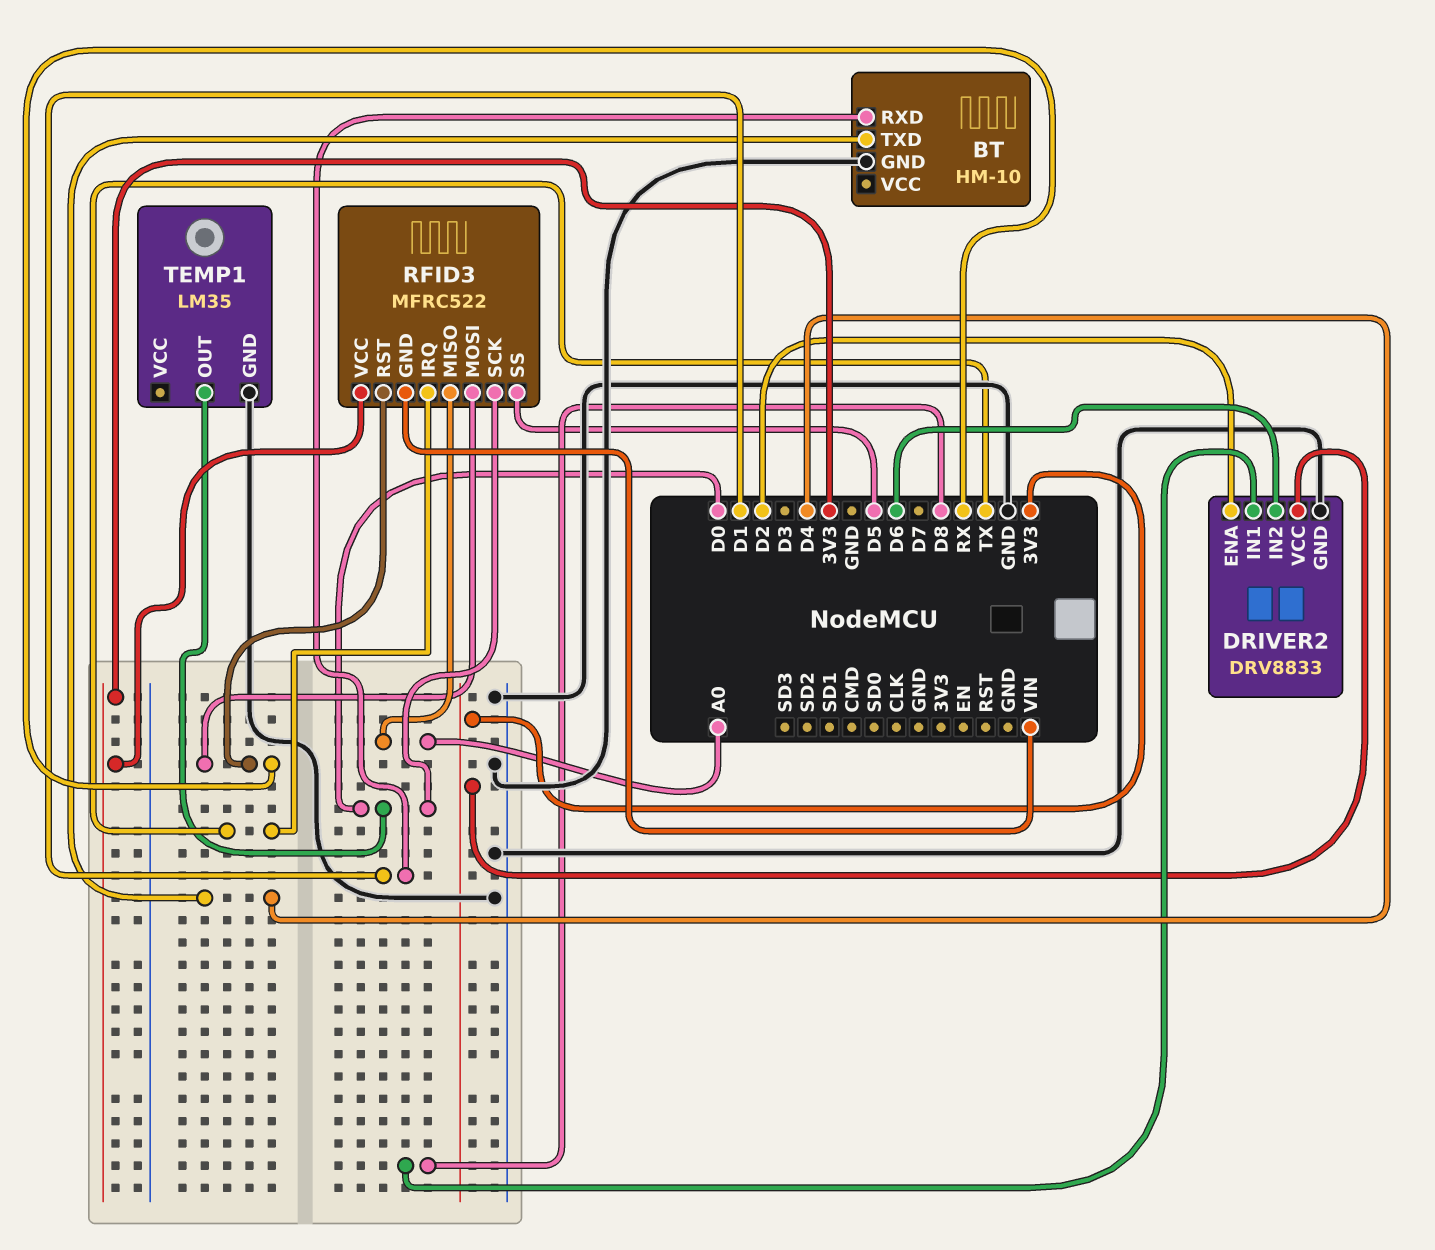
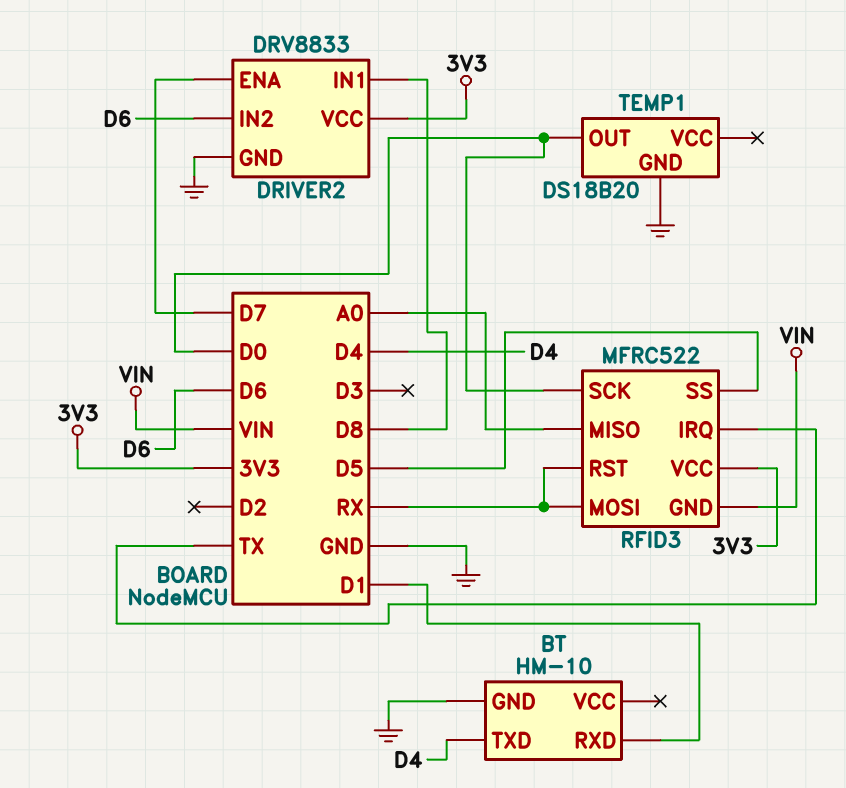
DRIVER2 pin ENA: D2 -> D7
TEMP1: LM35 -> DS18B20

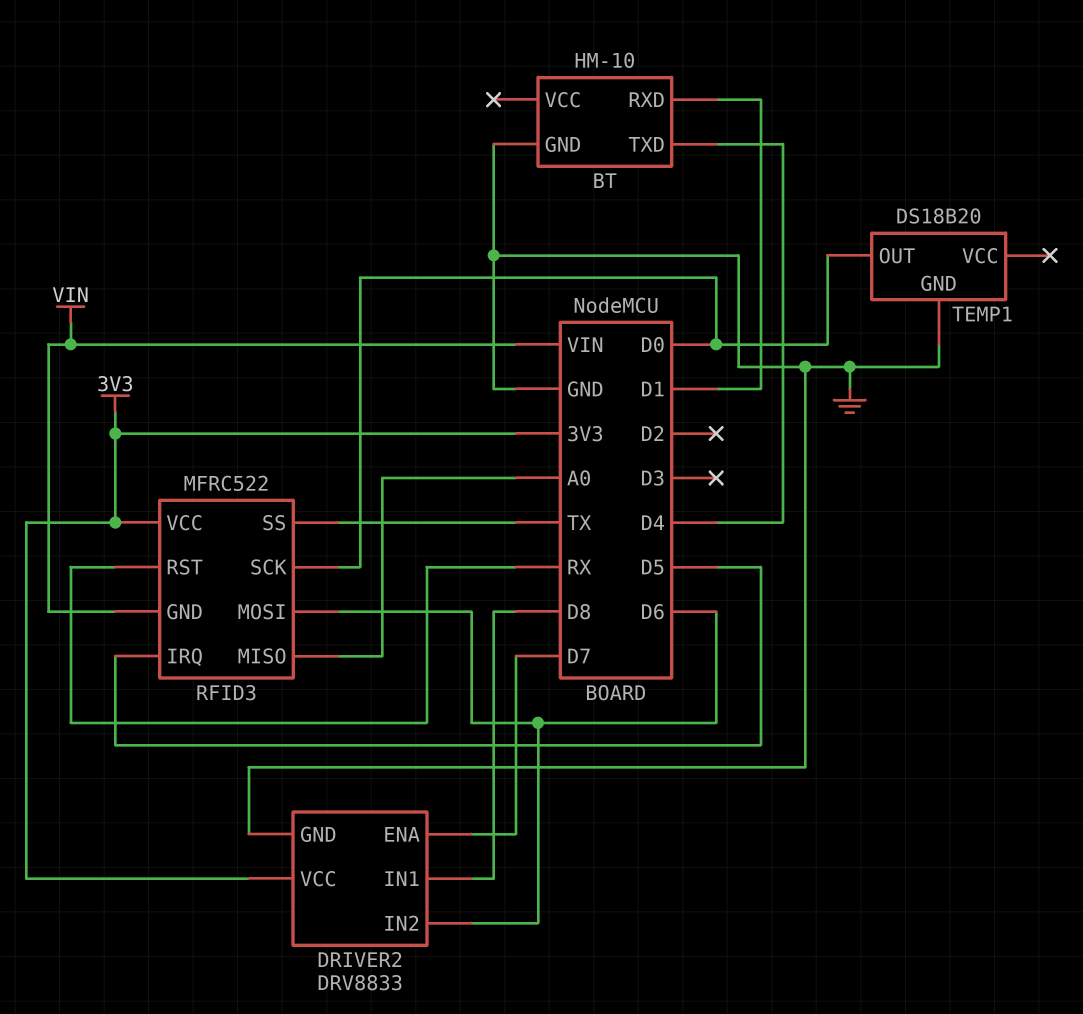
RFID3 pin IRQ: TX -> D5
RFID3 pin MOSI: RX -> D6
RFID3 pin SS: D5 -> TX

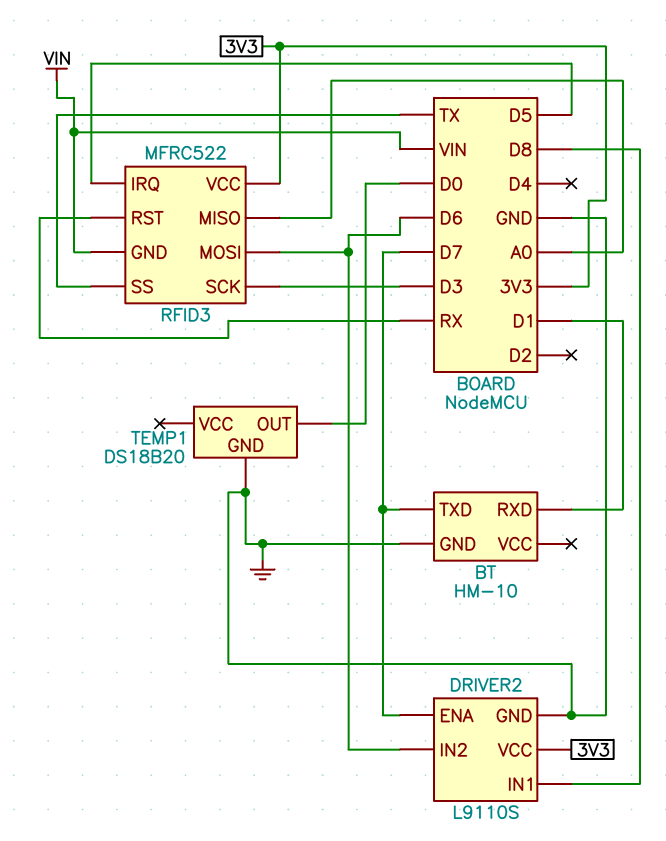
BT pin TXD: D4 -> D7
DRIVER2: DRV8833 -> L9110S
RFID3 pin SCK: D0 -> D3

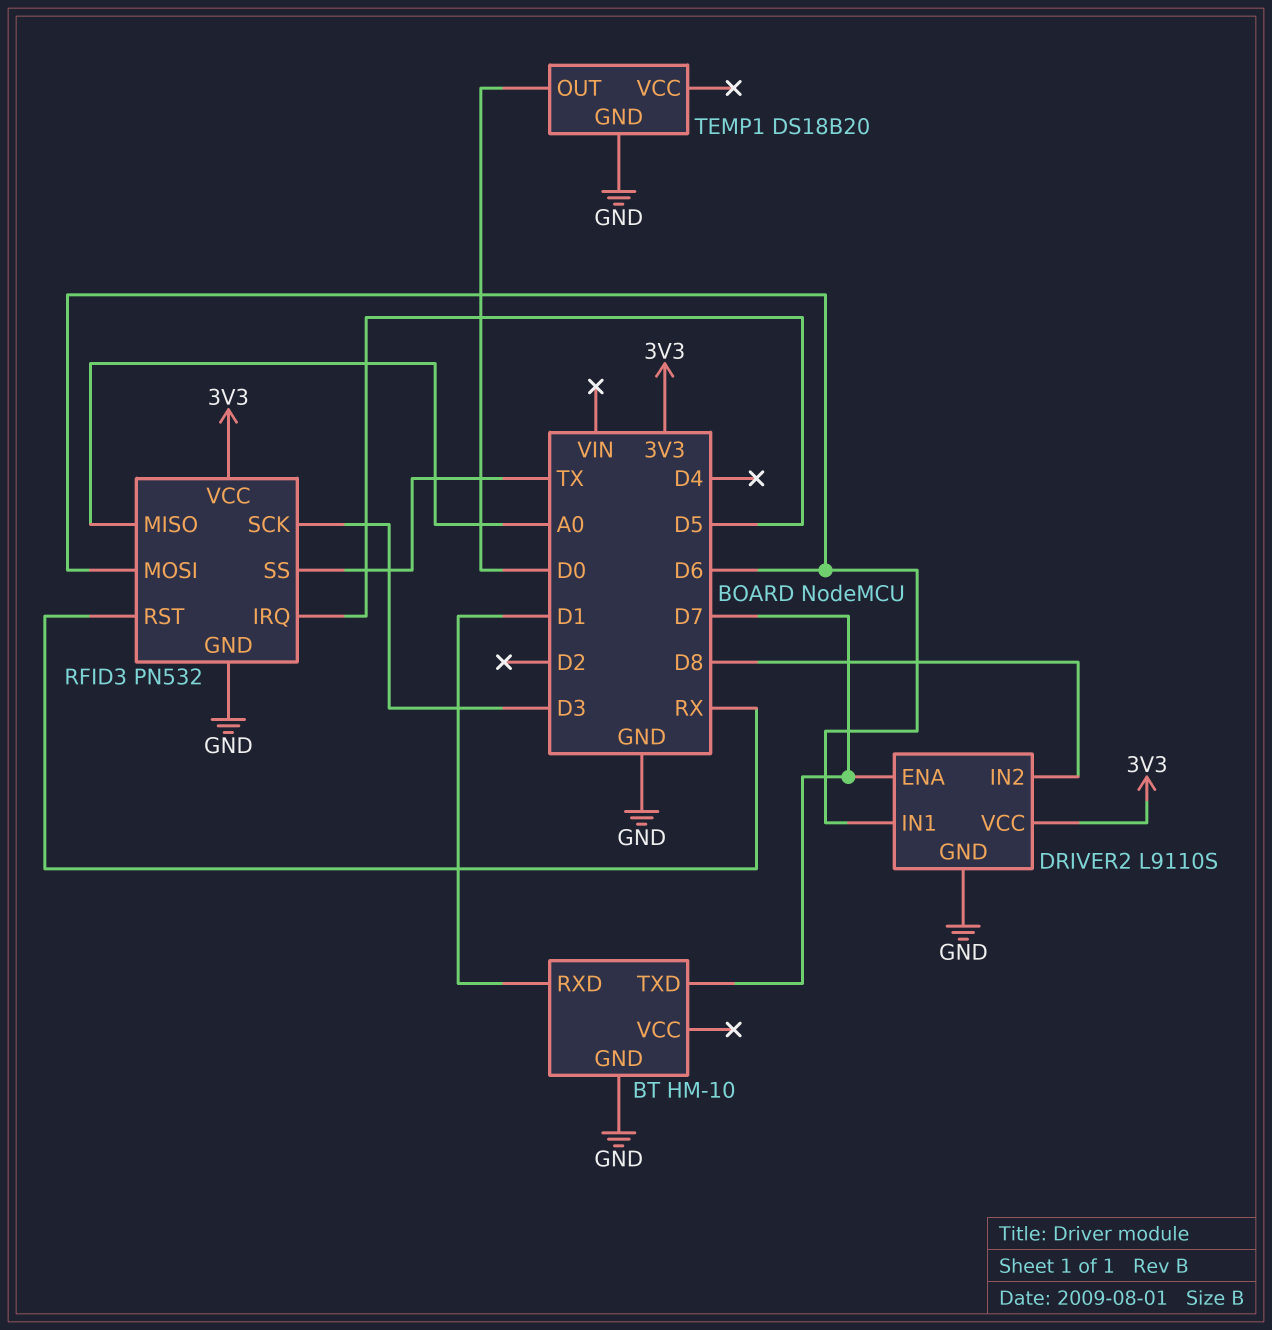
DRIVER2 pin IN1: D8 -> D6
DRIVER2 pin IN2: D6 -> D8
RFID3: MFRC522 -> PN532
RFID3 pin GND: VIN -> GND

